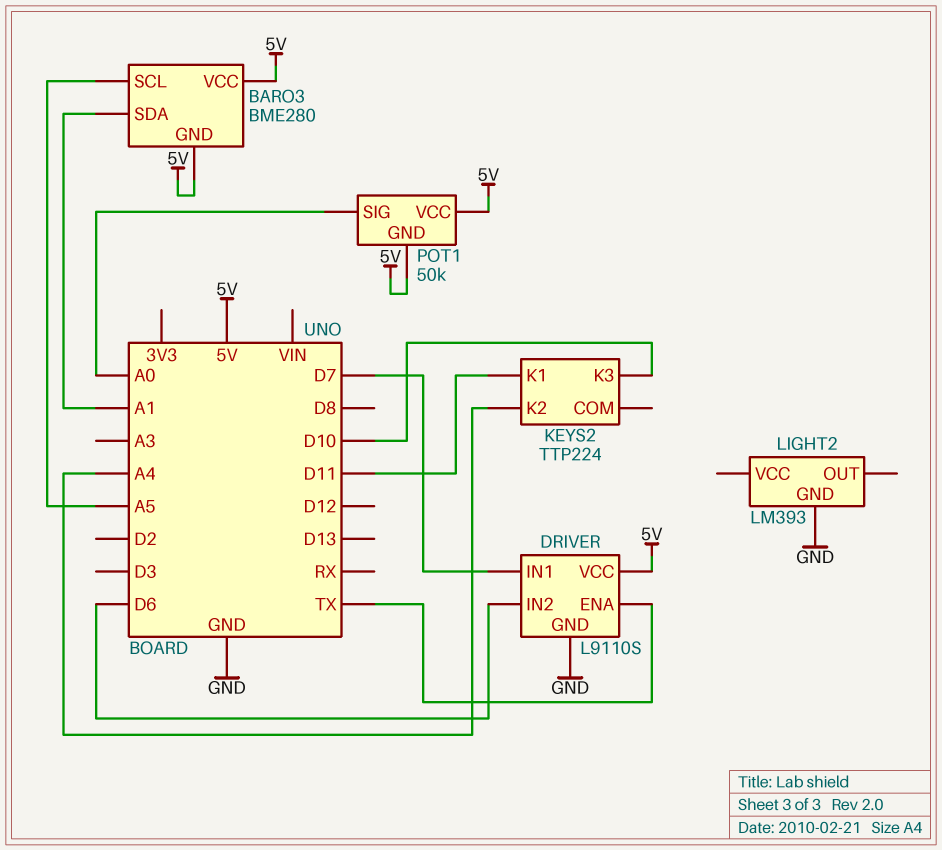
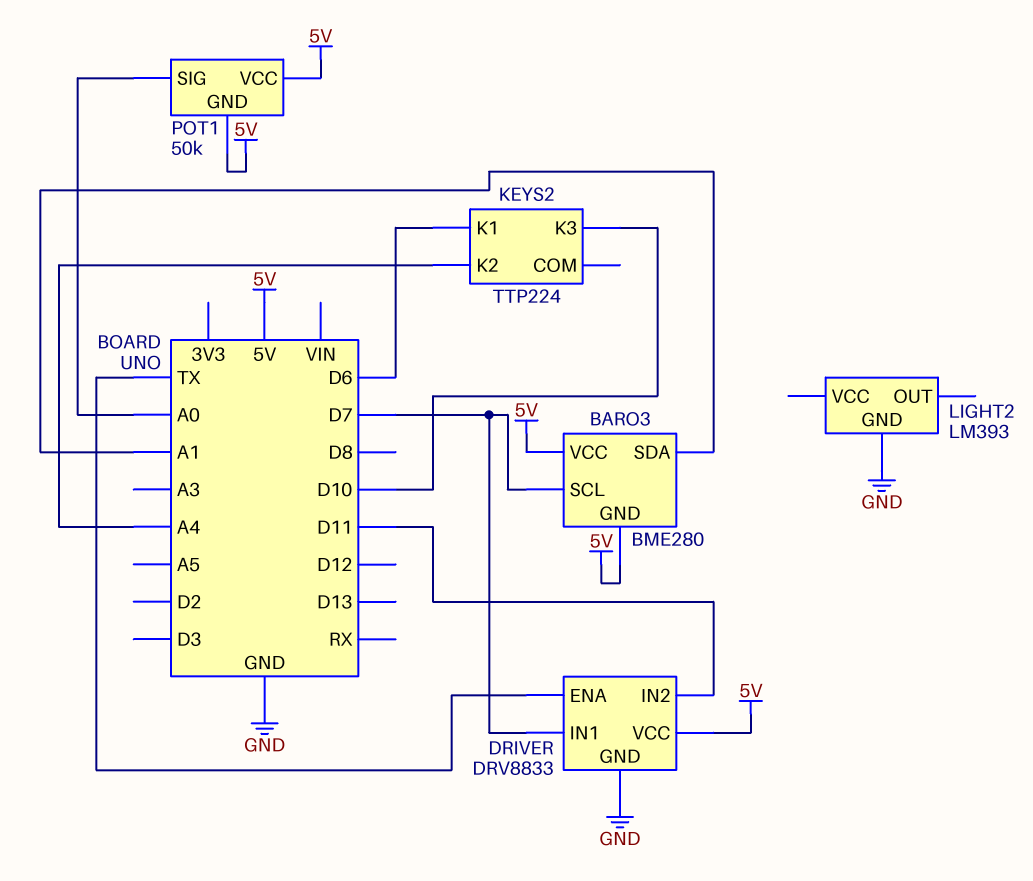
BARO3 pin SCL: A5 -> D7
DRIVER: L9110S -> DRV8833
DRIVER pin IN2: D6 -> D11
KEYS2 pin K1: D11 -> D6

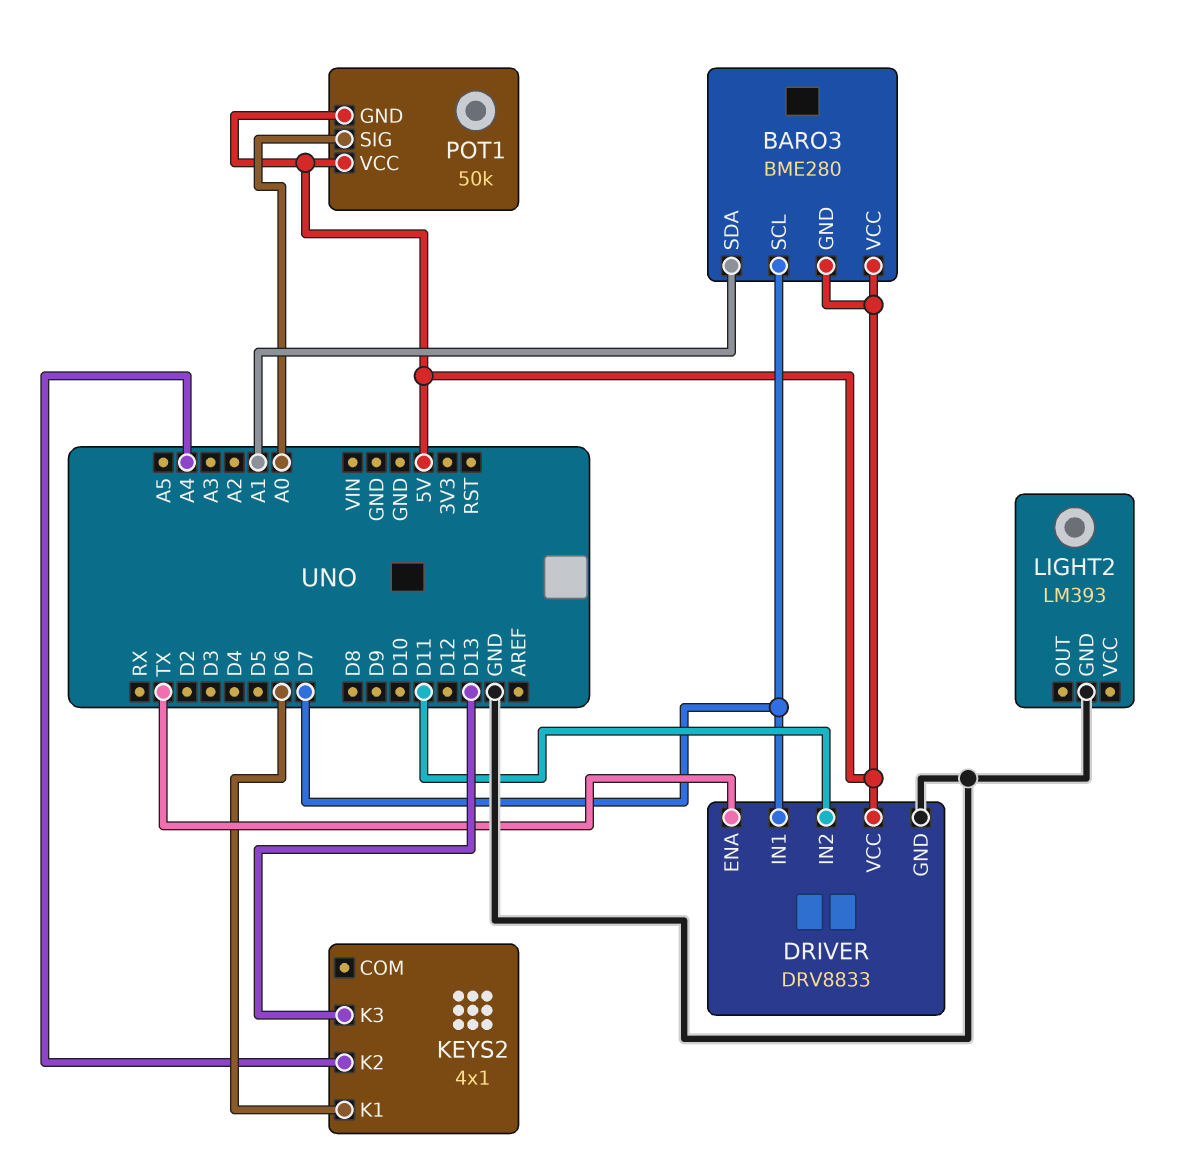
KEYS2: TTP224 -> 4x1
KEYS2 pin K3: D10 -> D13

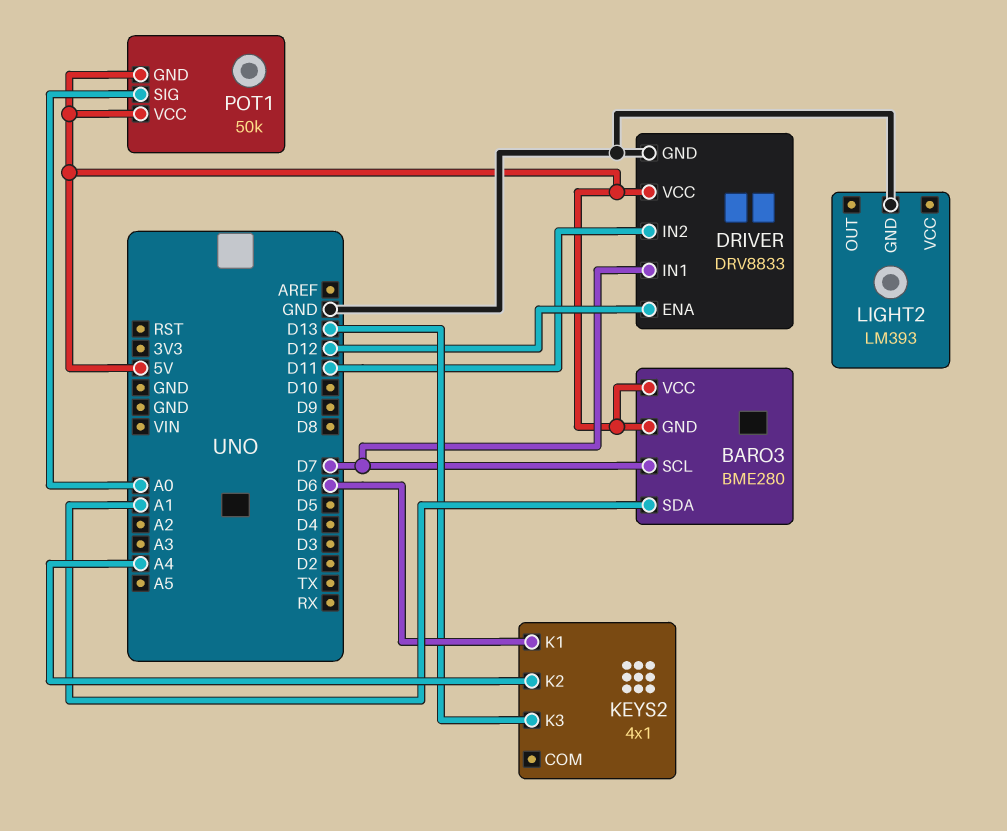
DRIVER pin ENA: TX -> D12

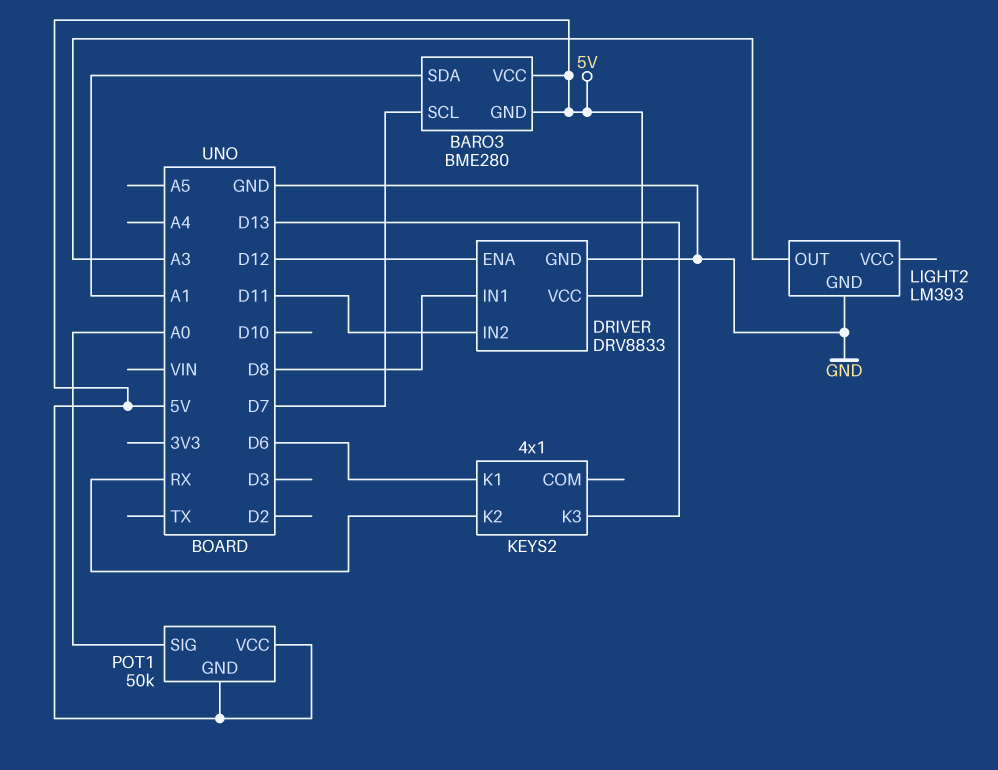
DRIVER pin IN1: D7 -> D8
KEYS2 pin K2: A4 -> RX
LIGHT2 pin OUT: none -> A3

